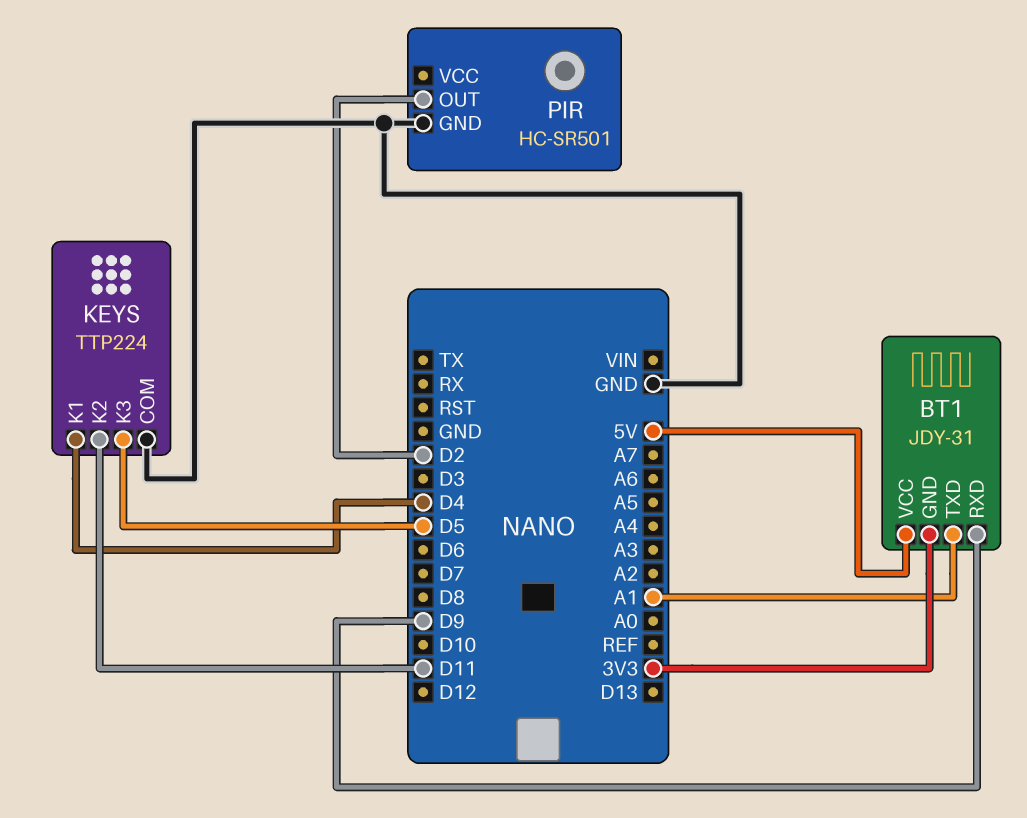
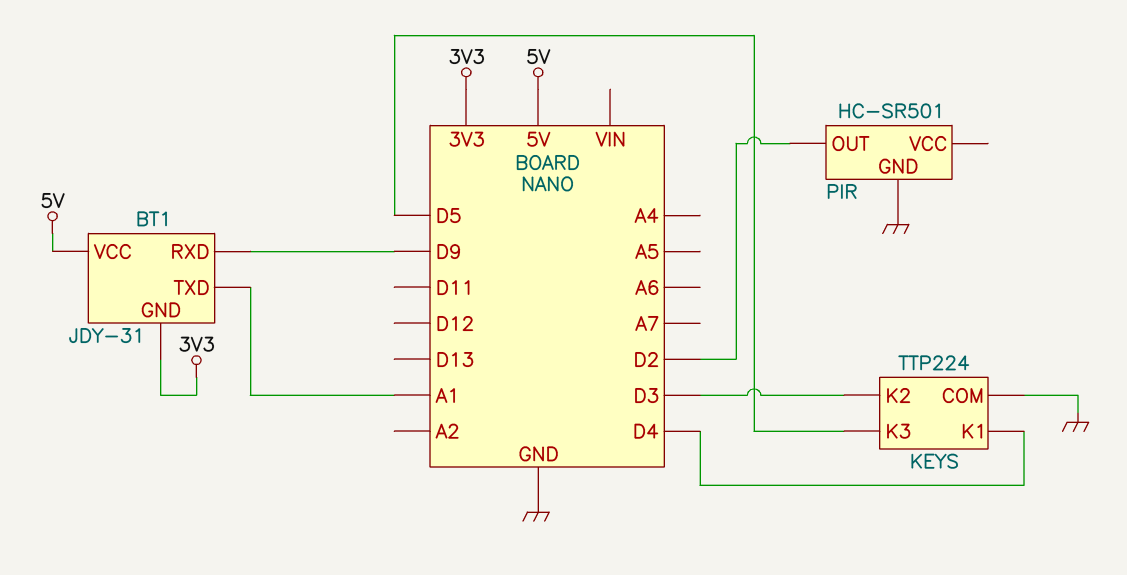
KEYS pin K2: D11 -> D3

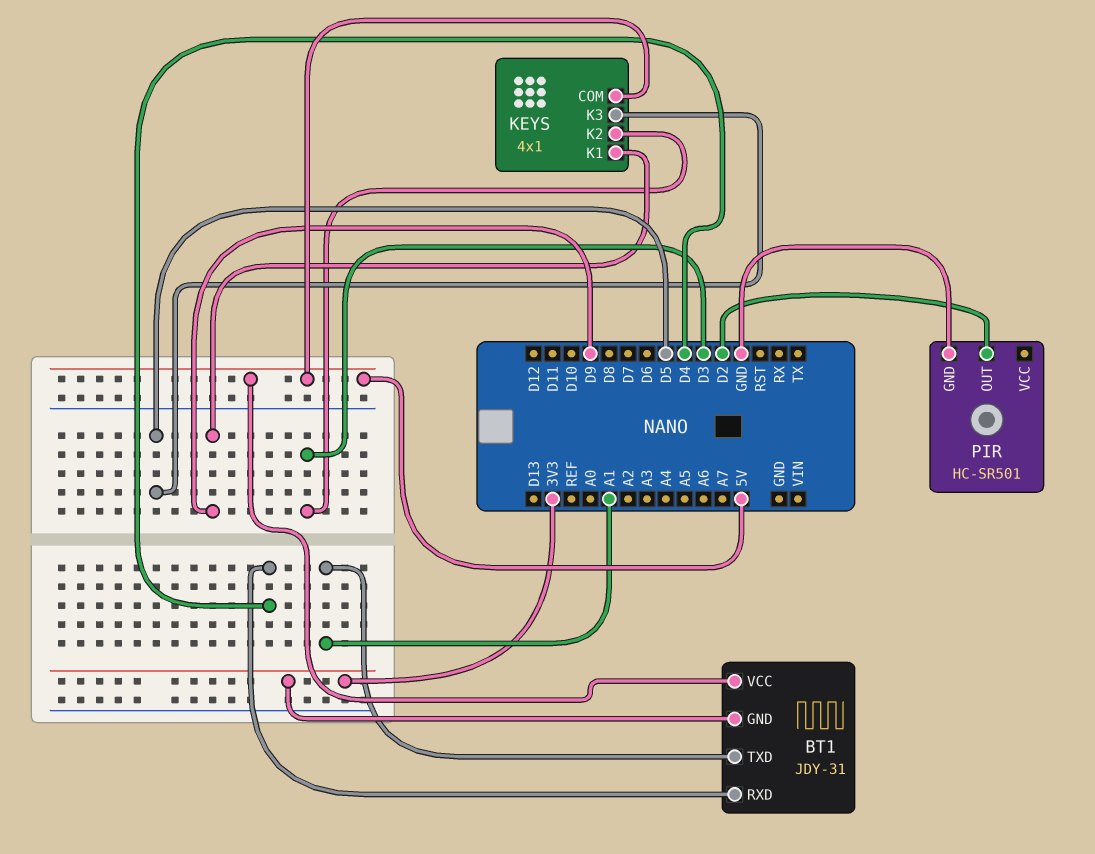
BT1 pin RXD: D9 -> D4
KEYS: TTP224 -> 4x1
KEYS pin COM: GND -> 5V
KEYS pin K1: D4 -> D9

